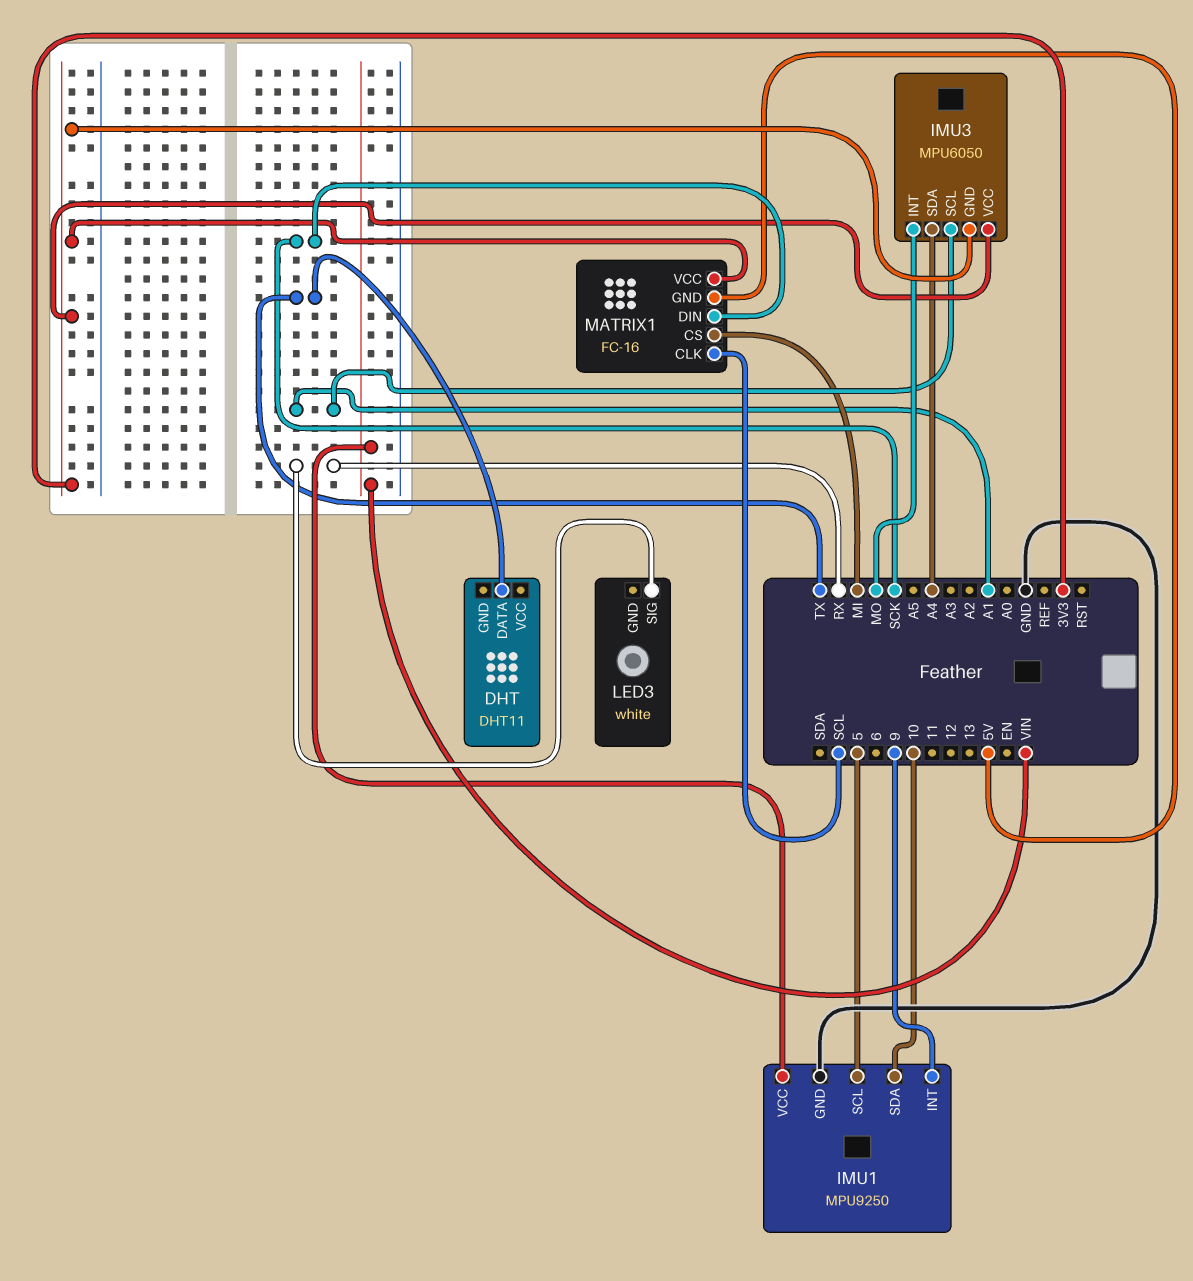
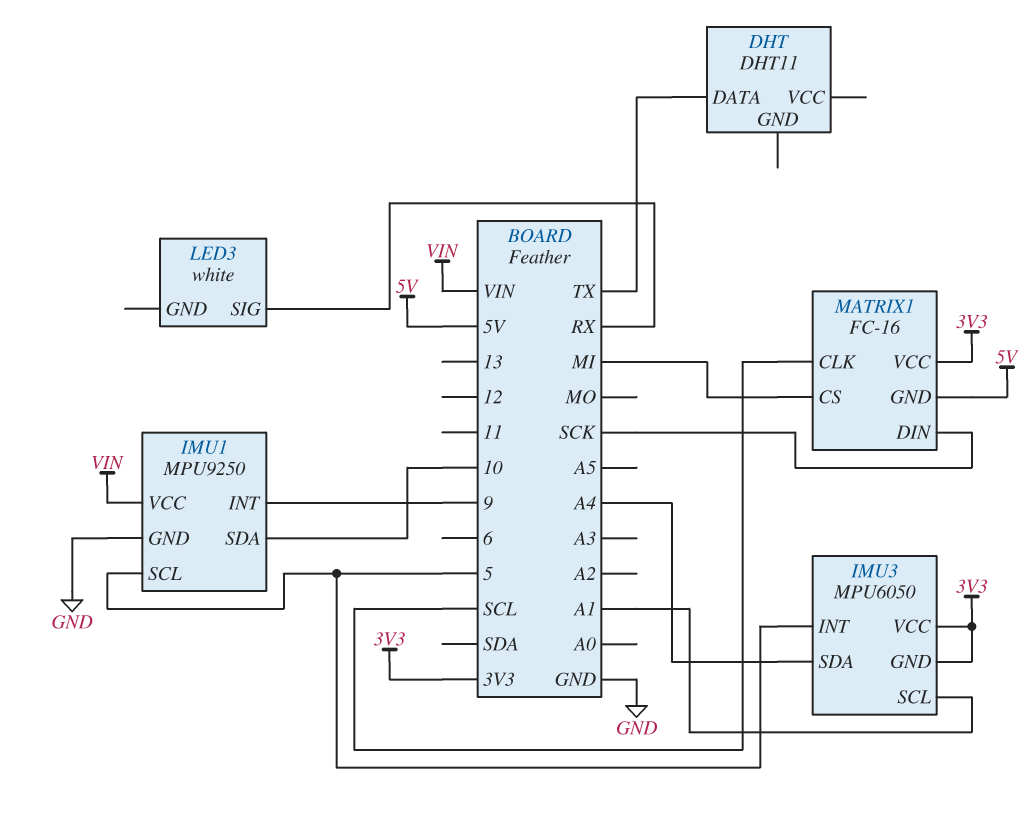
IMU3 pin INT: MO -> 5

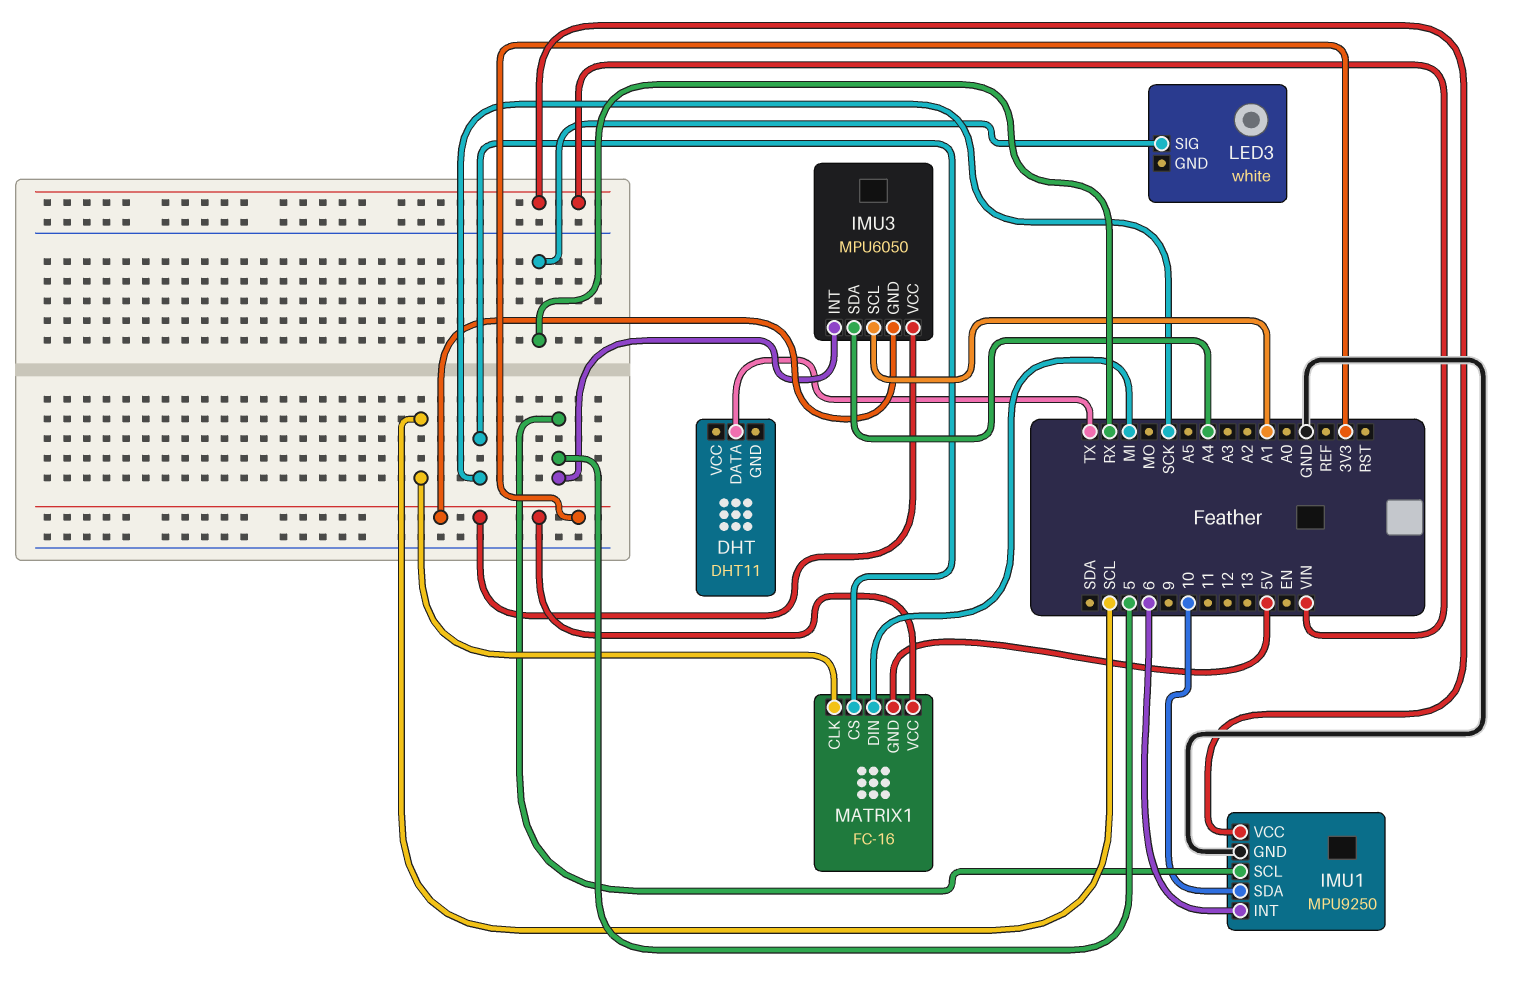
IMU1 pin INT: 9 -> 6
MATRIX1 pin CS: MI -> SCK
MATRIX1 pin DIN: SCK -> MI

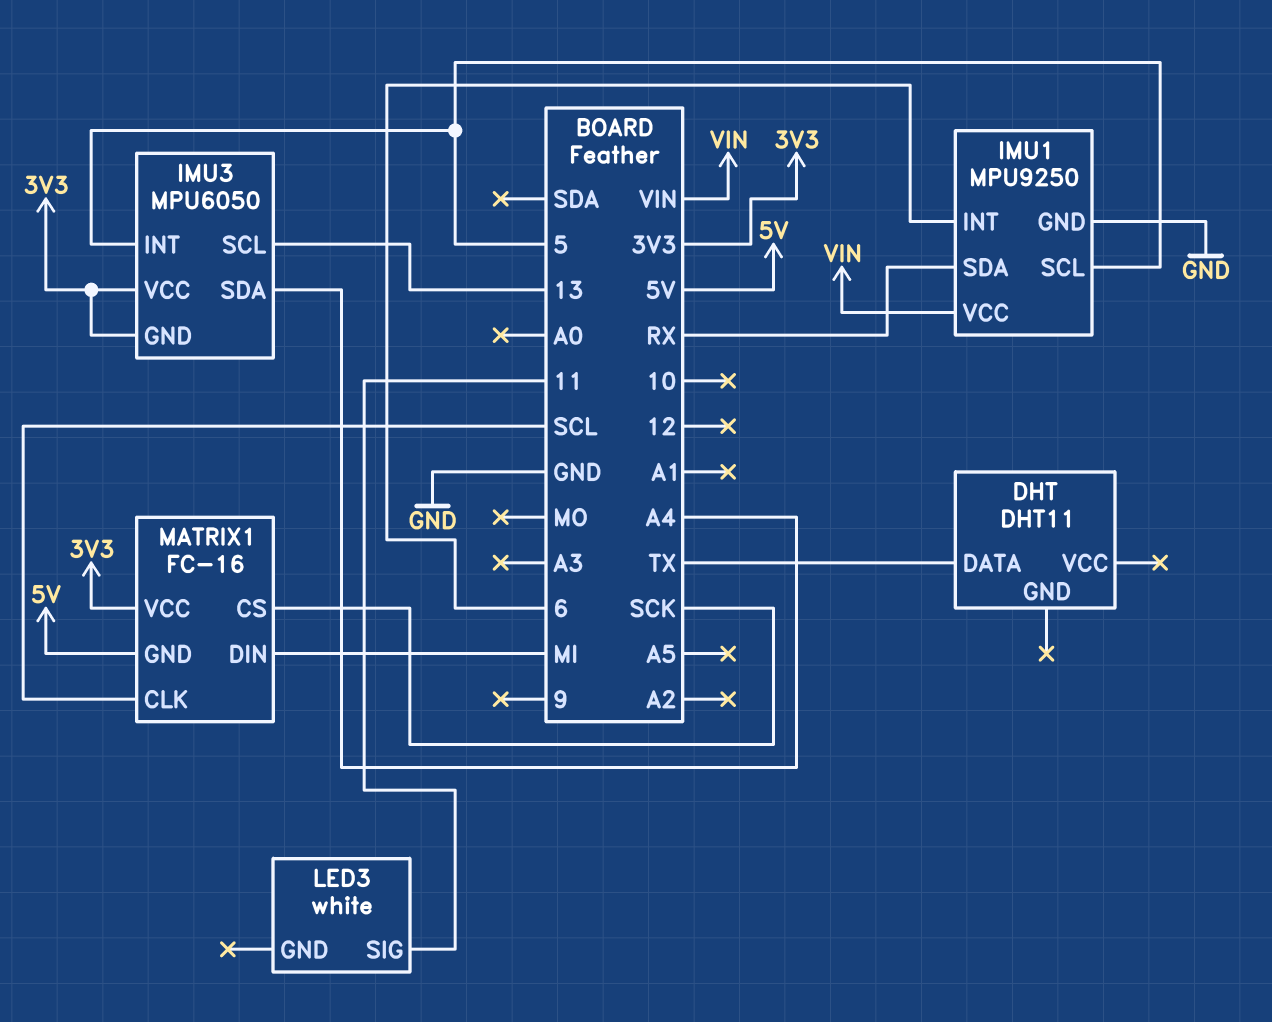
IMU1 pin SDA: 10 -> RX
IMU3 pin SCL: A1 -> 13
LED3 pin SIG: RX -> 11

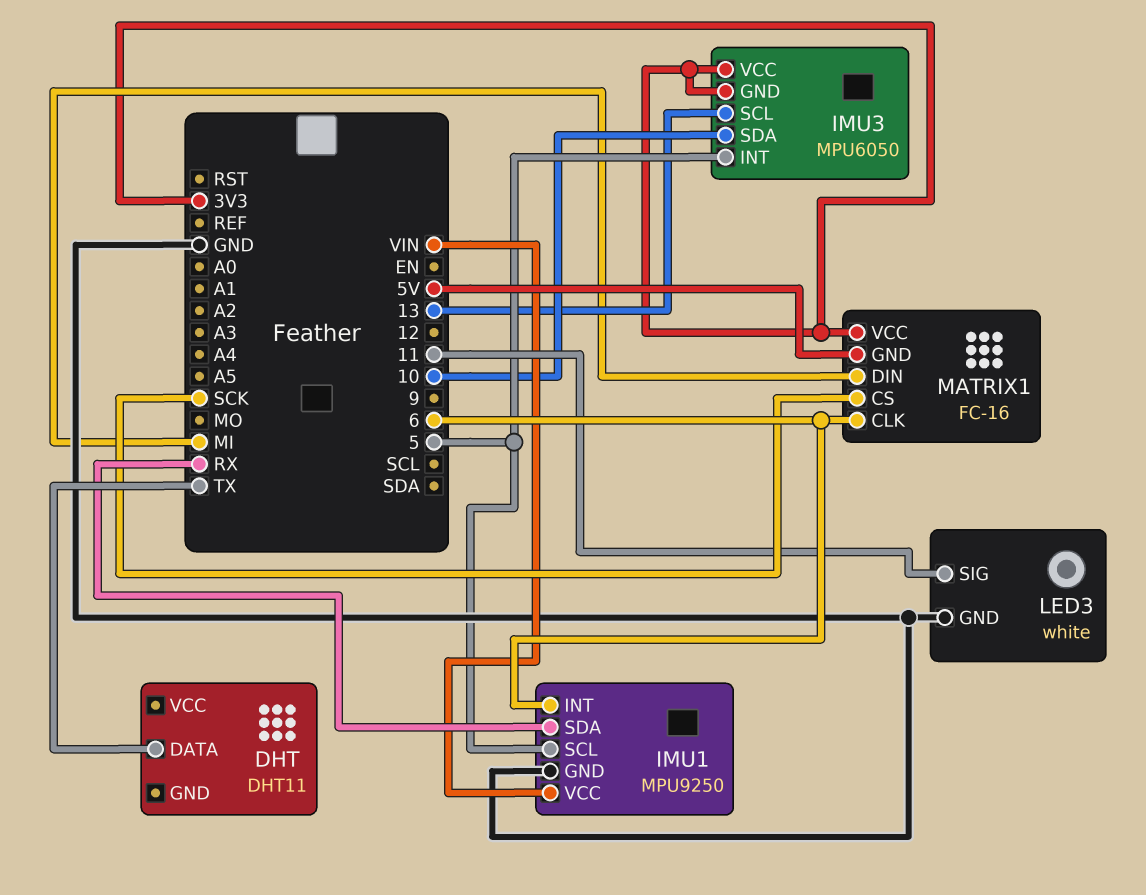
IMU3 pin SDA: A4 -> 10
LED3 pin GND: none -> GND
MATRIX1 pin CLK: SCL -> 6

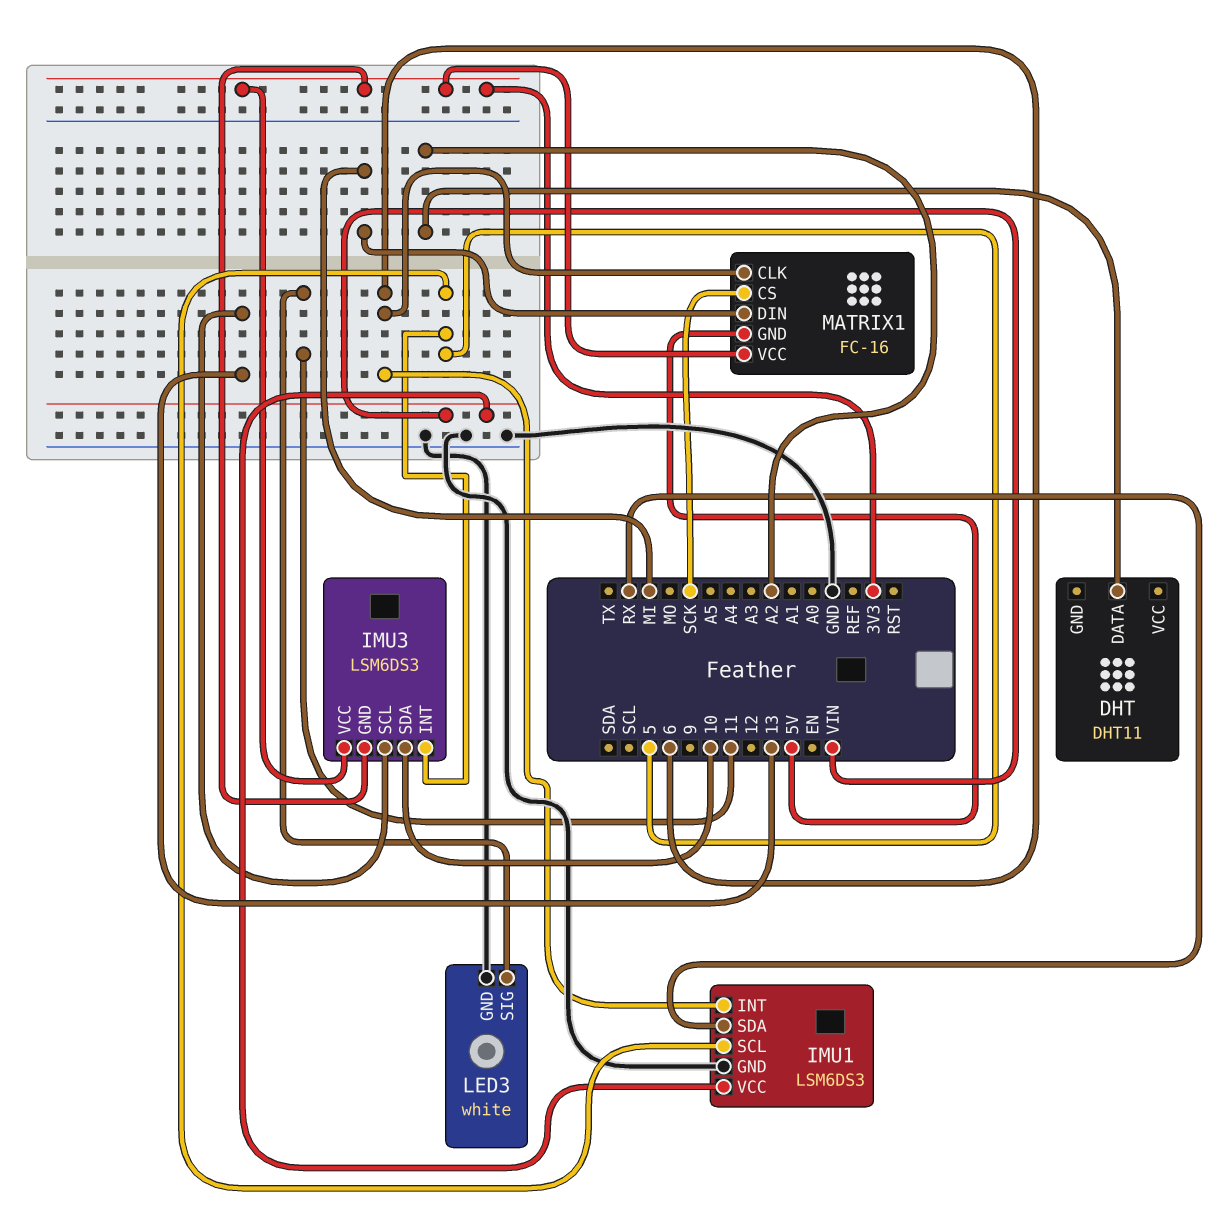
DHT pin DATA: TX -> A2
IMU1: MPU9250 -> LSM6DS3
IMU3: MPU6050 -> LSM6DS3

